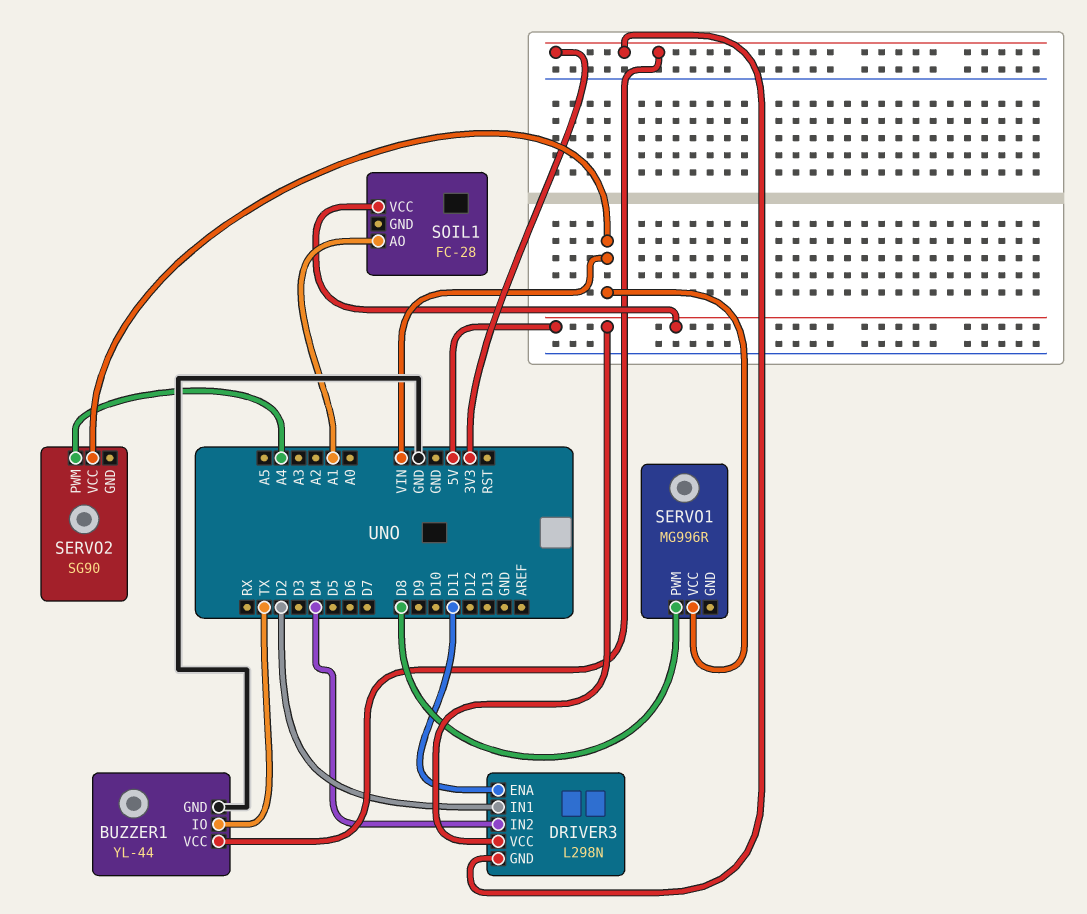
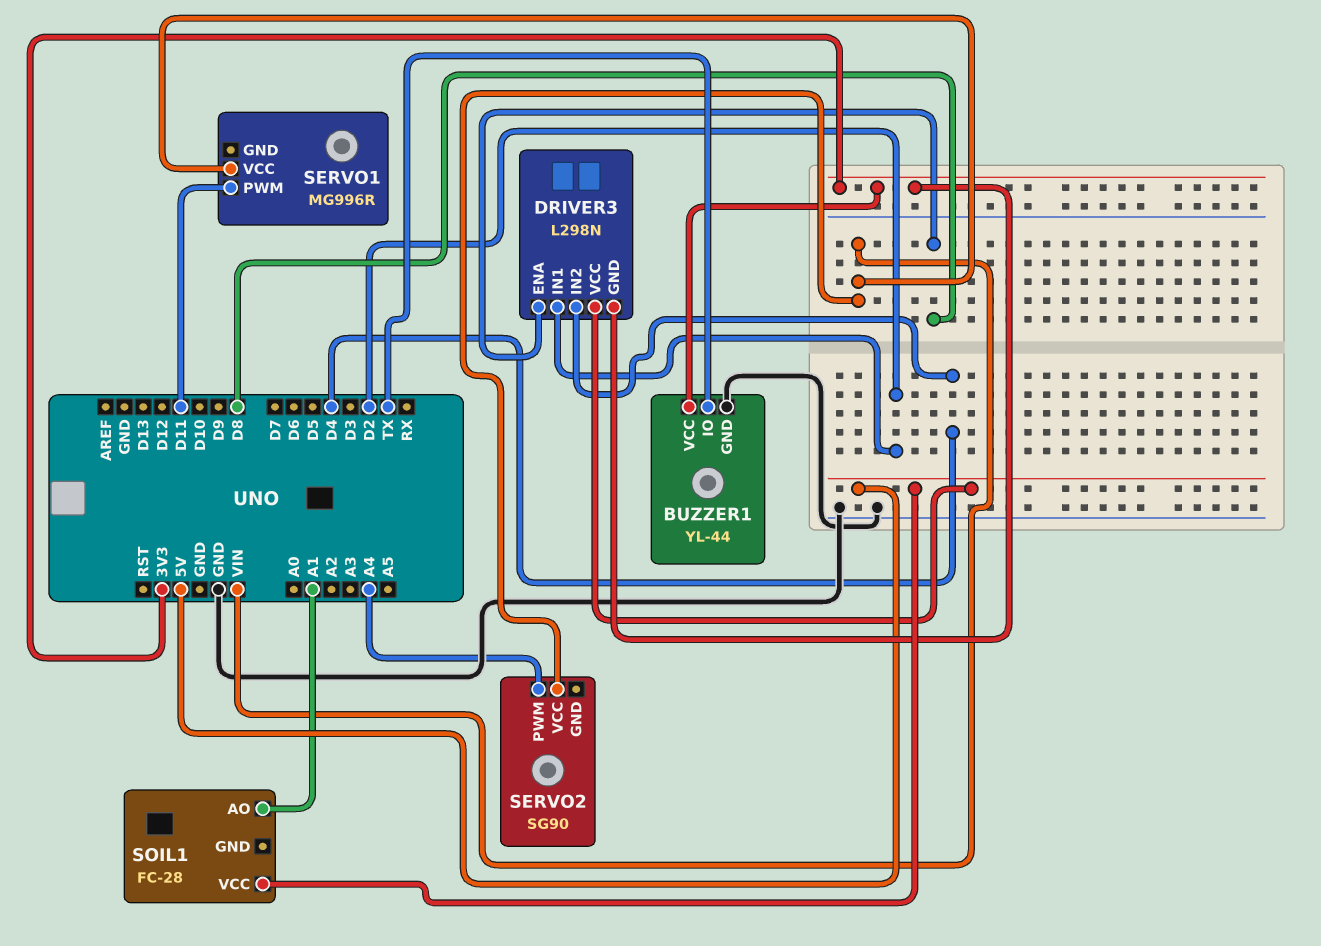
DRIVER3 pin ENA: D11 -> D8
SERVO1 pin PWM: D8 -> D11

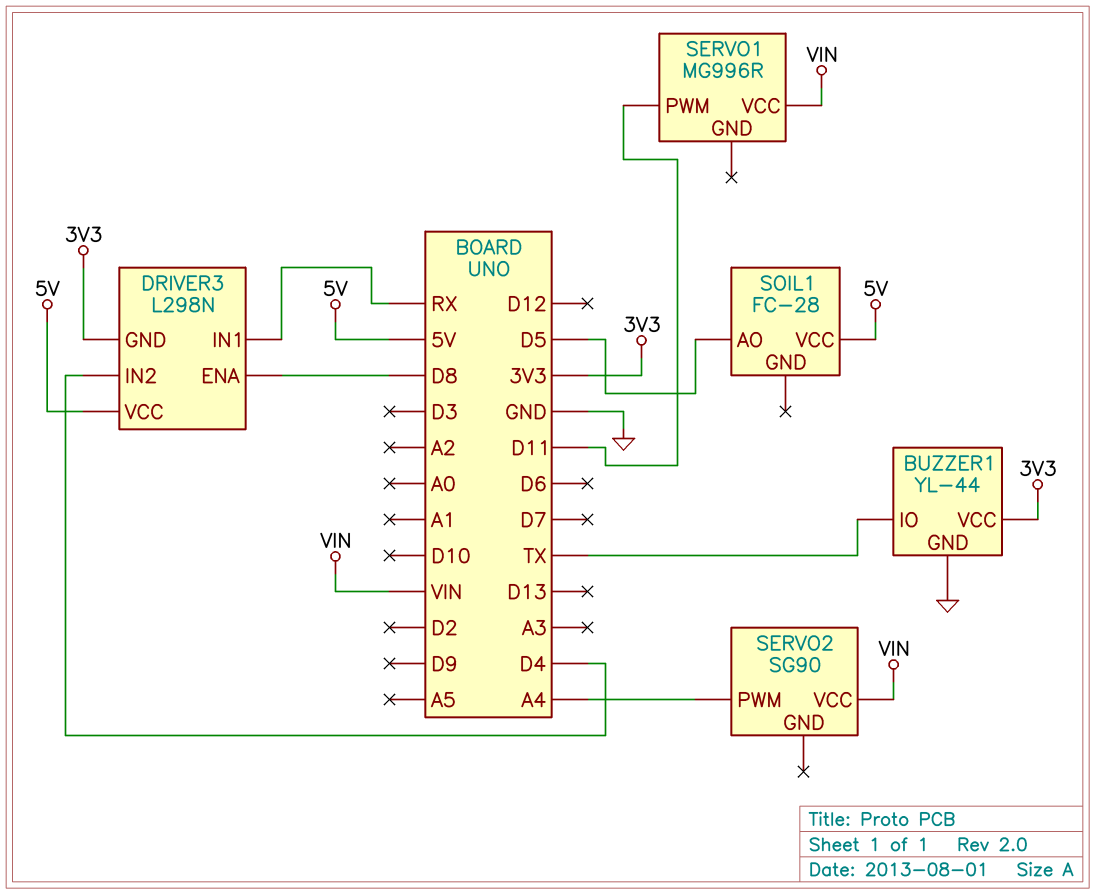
DRIVER3 pin IN1: D2 -> RX
SOIL1 pin AO: A1 -> D5

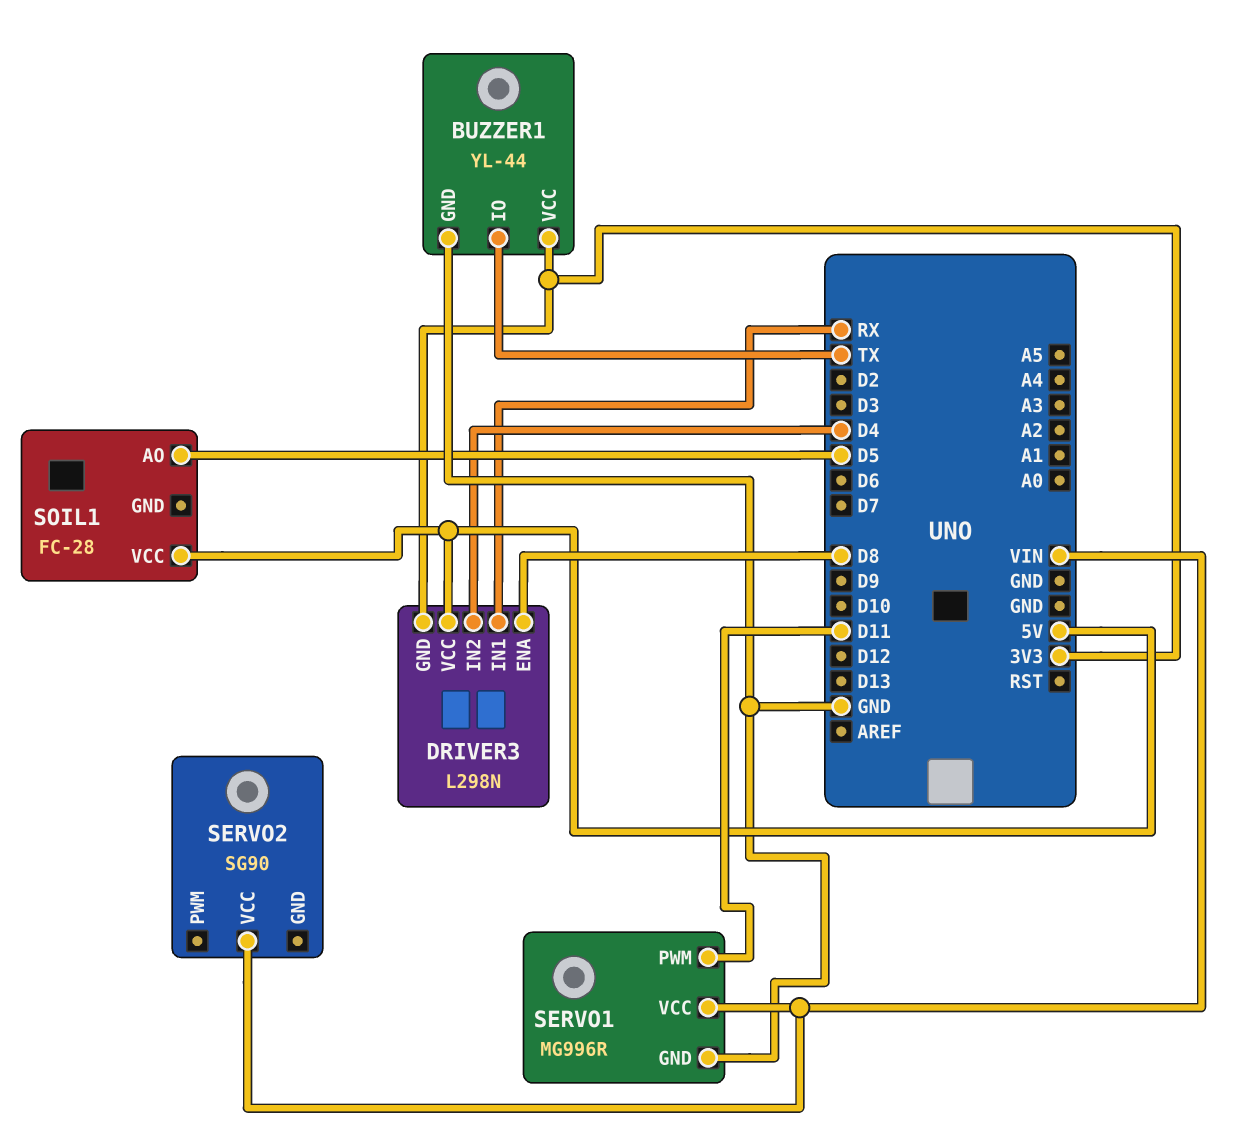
SERVO1 pin GND: none -> GND
SERVO2 pin PWM: A4 -> none

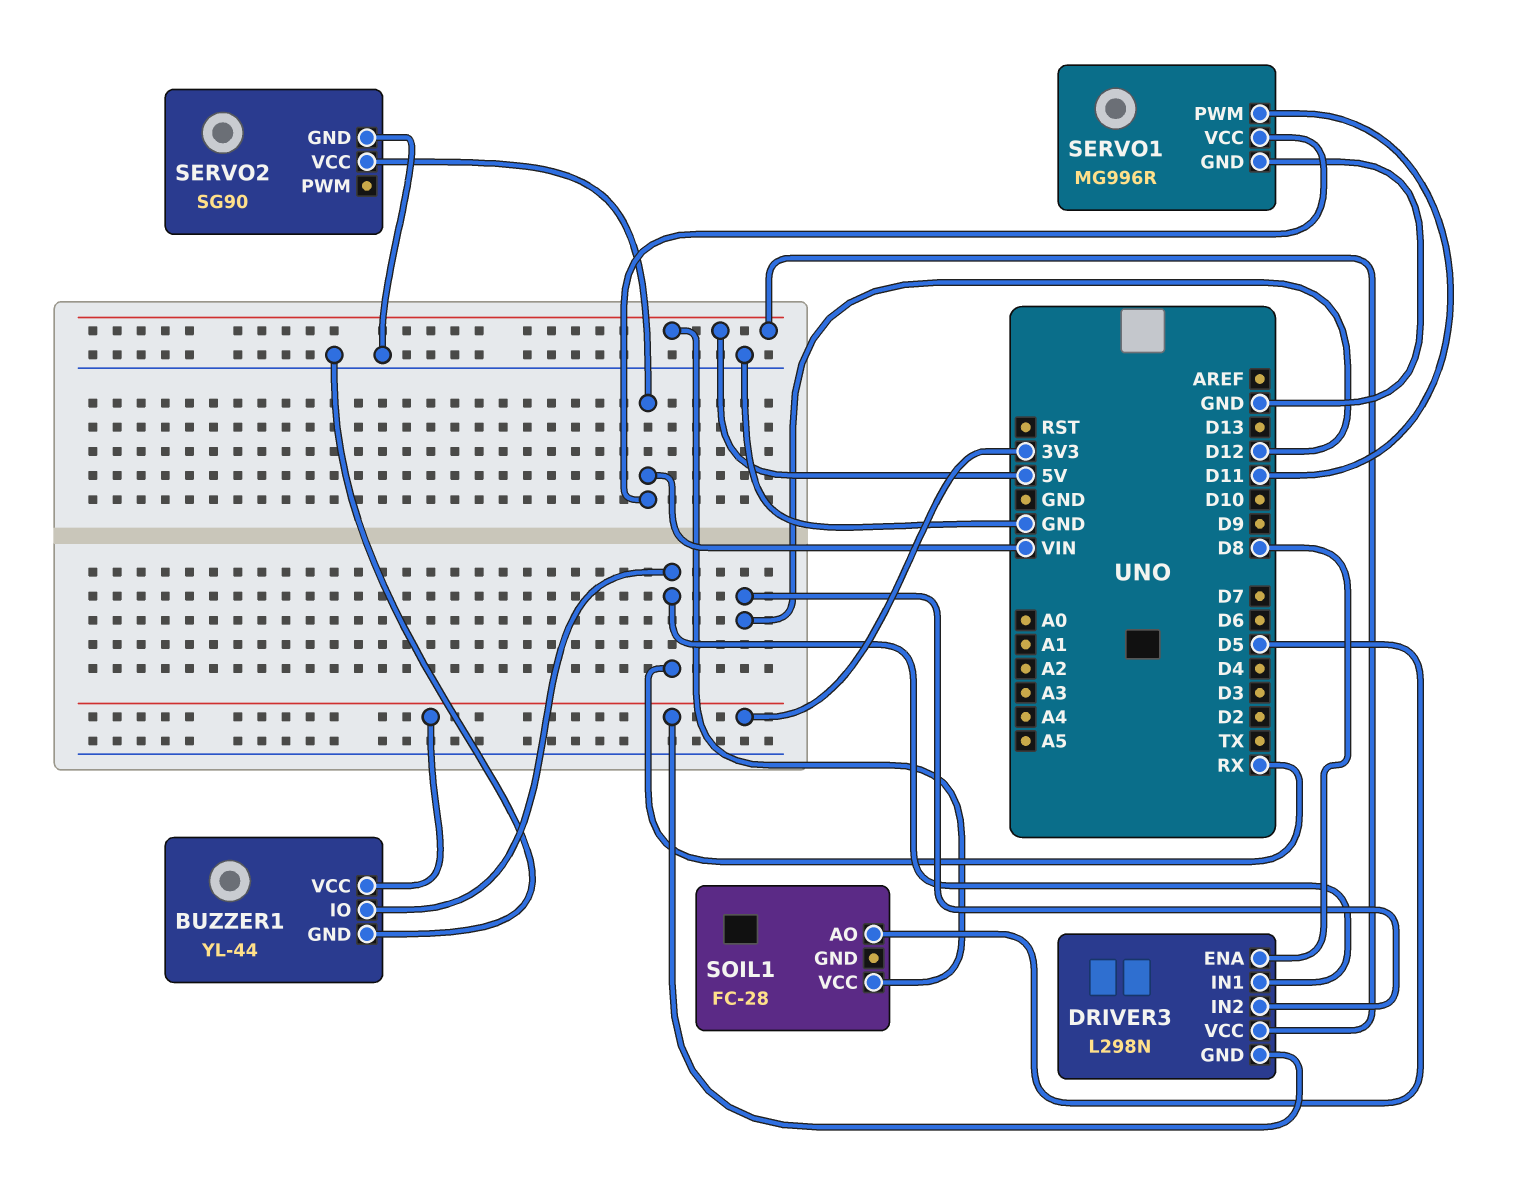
BUZZER1 pin IO: TX -> RX
DRIVER3 pin IN2: D4 -> D12
SERVO2 pin GND: none -> GND

